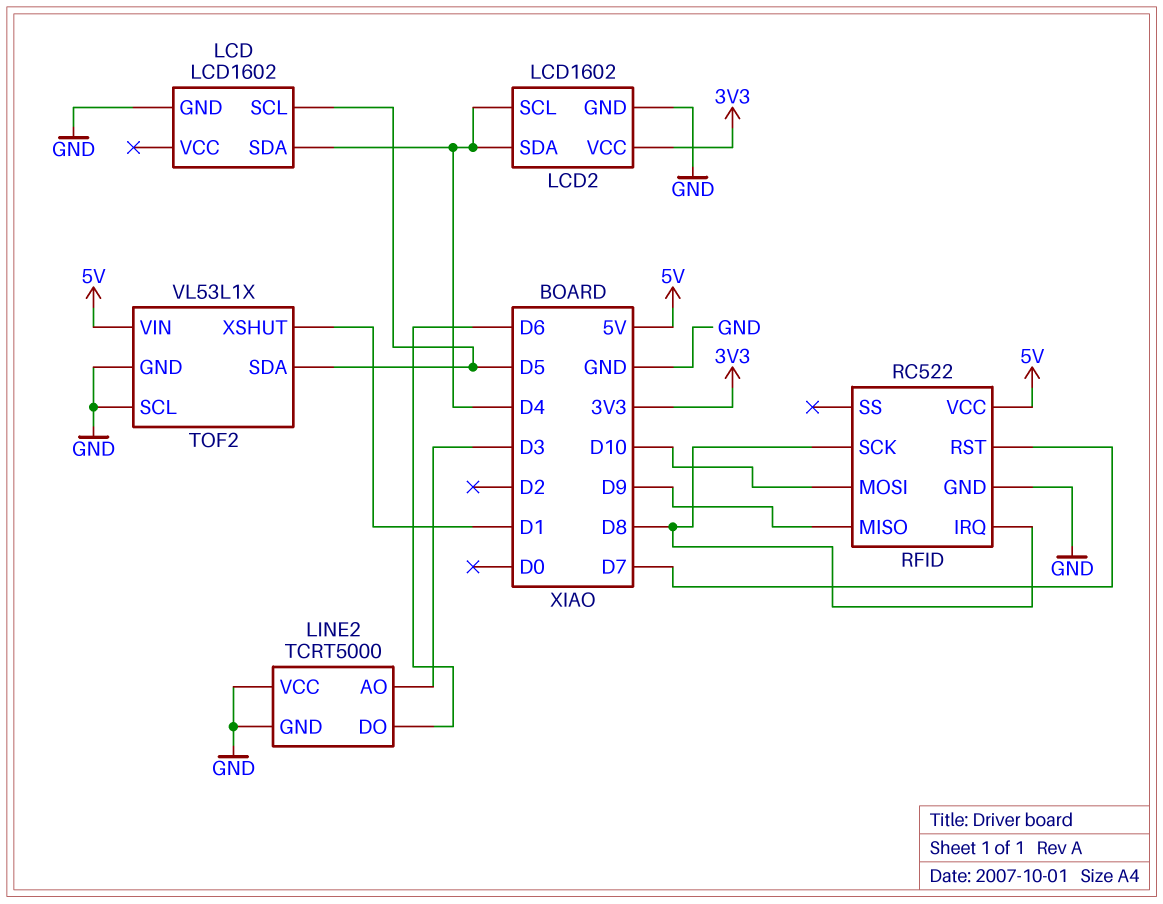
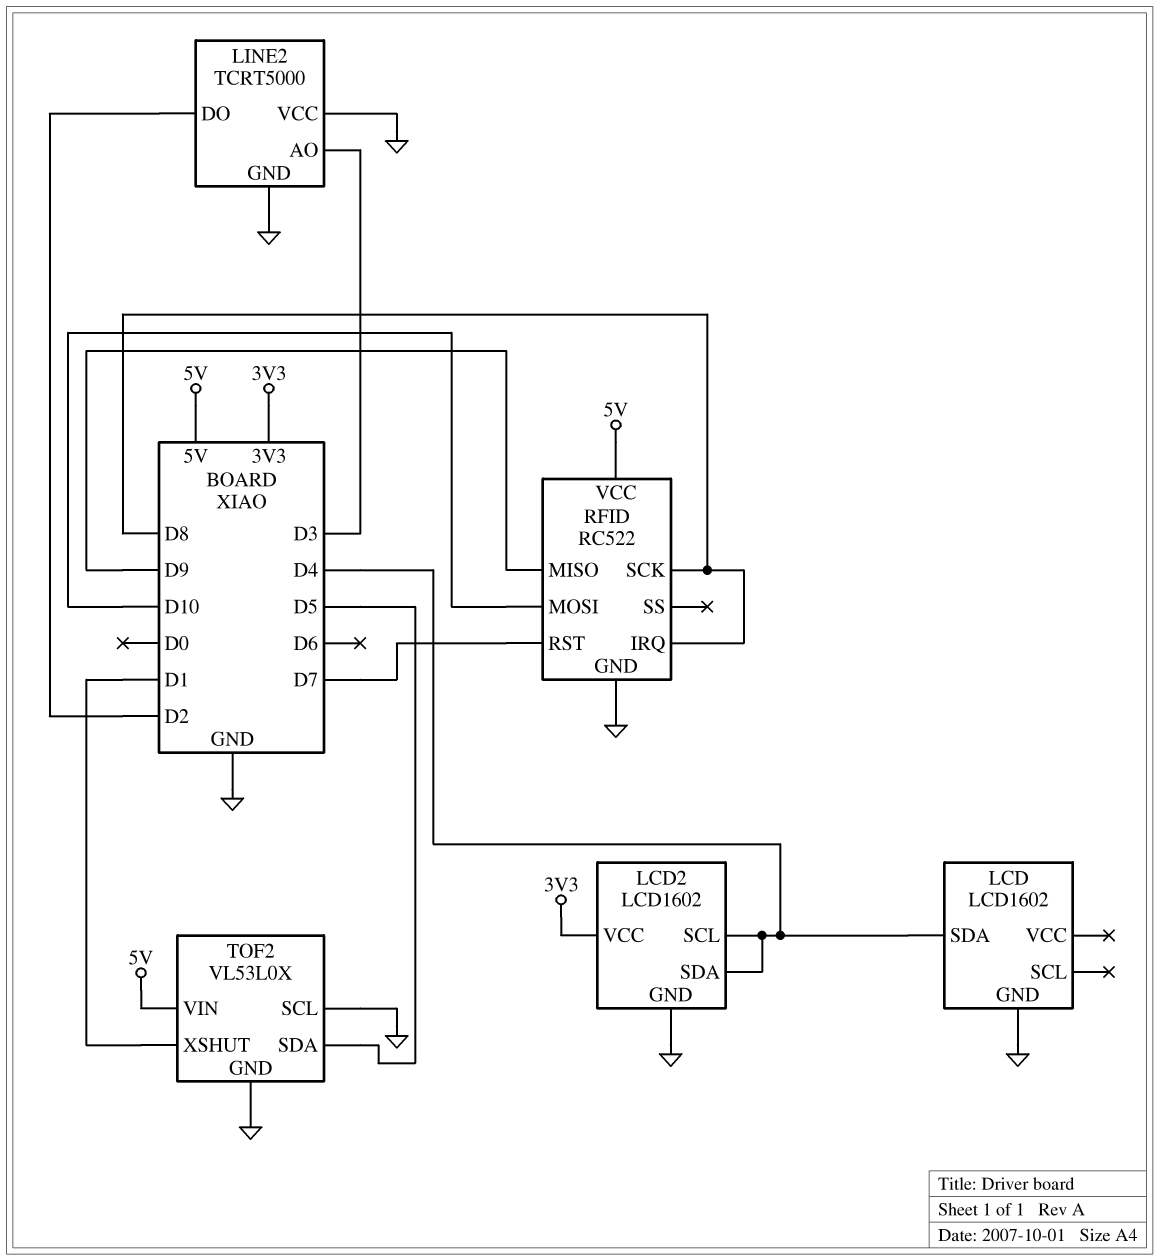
LCD pin SCL: D5 -> none
LINE2 pin DO: D6 -> D2
TOF2: VL53L1X -> VL53L0X

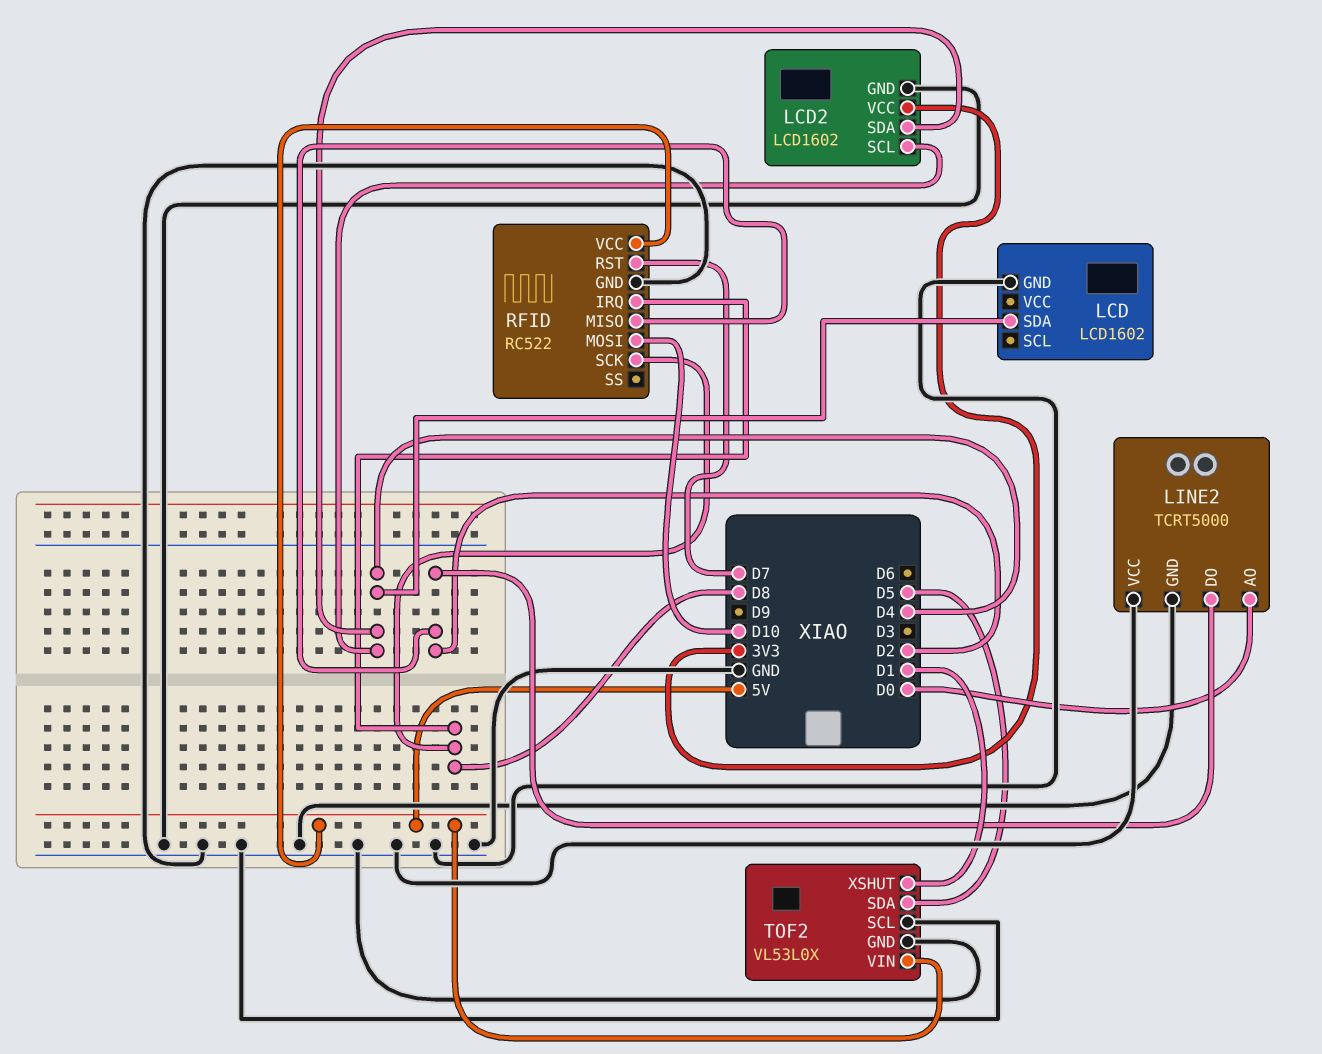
LINE2 pin AO: D3 -> D0
RFID pin MISO: D9 -> D2

